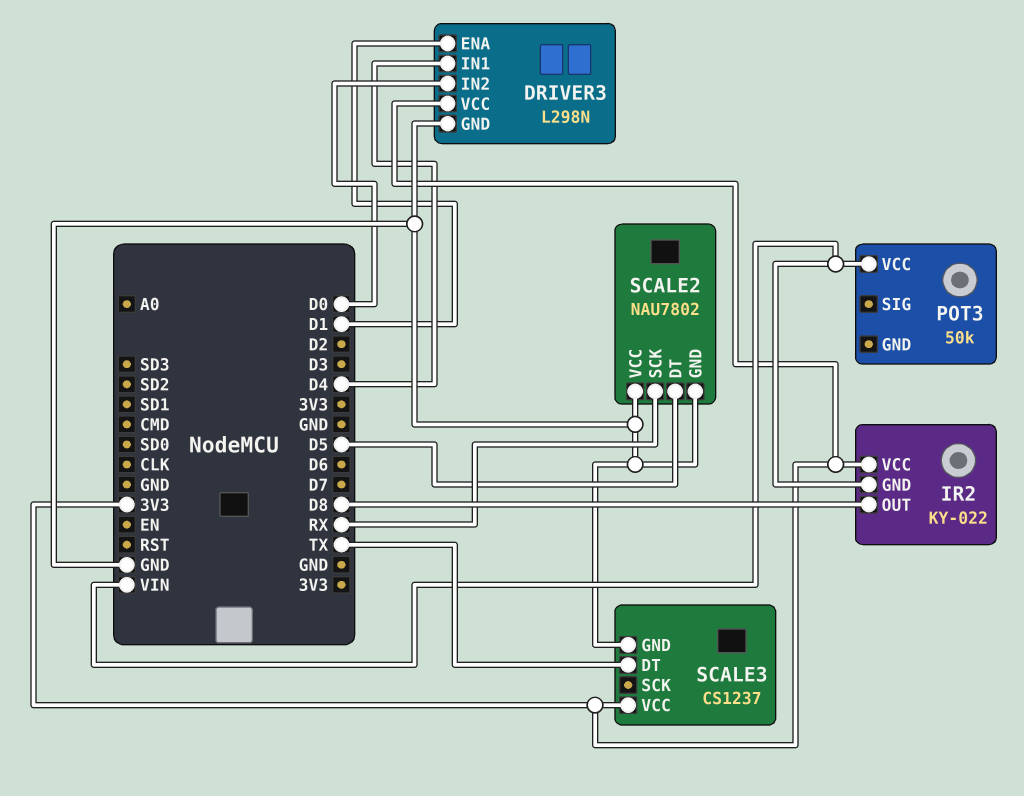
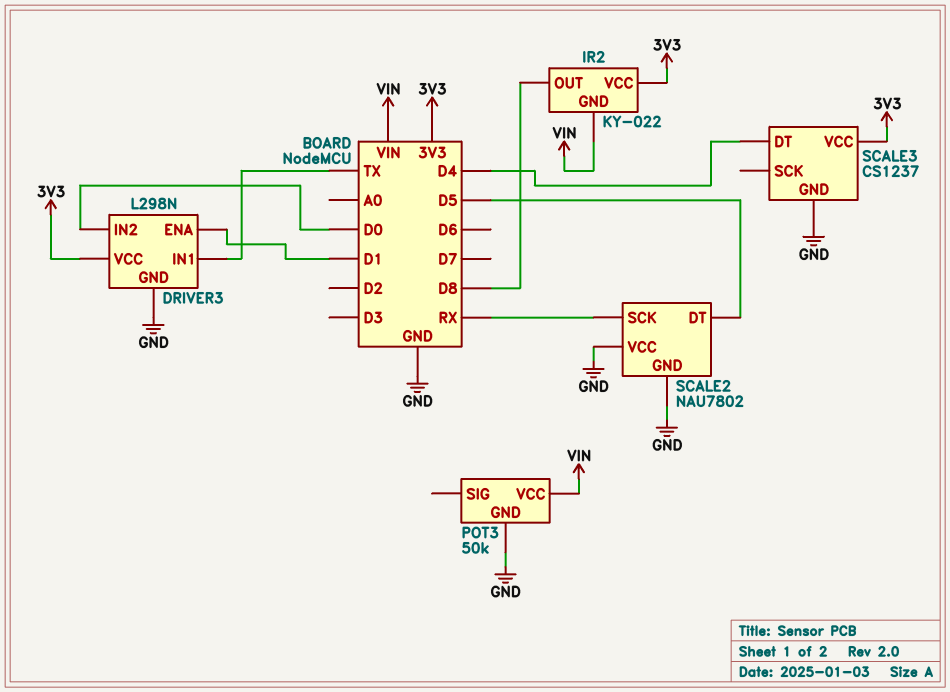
DRIVER3 pin IN1: D4 -> TX
POT3 pin GND: none -> GND
SCALE3 pin DT: TX -> D4

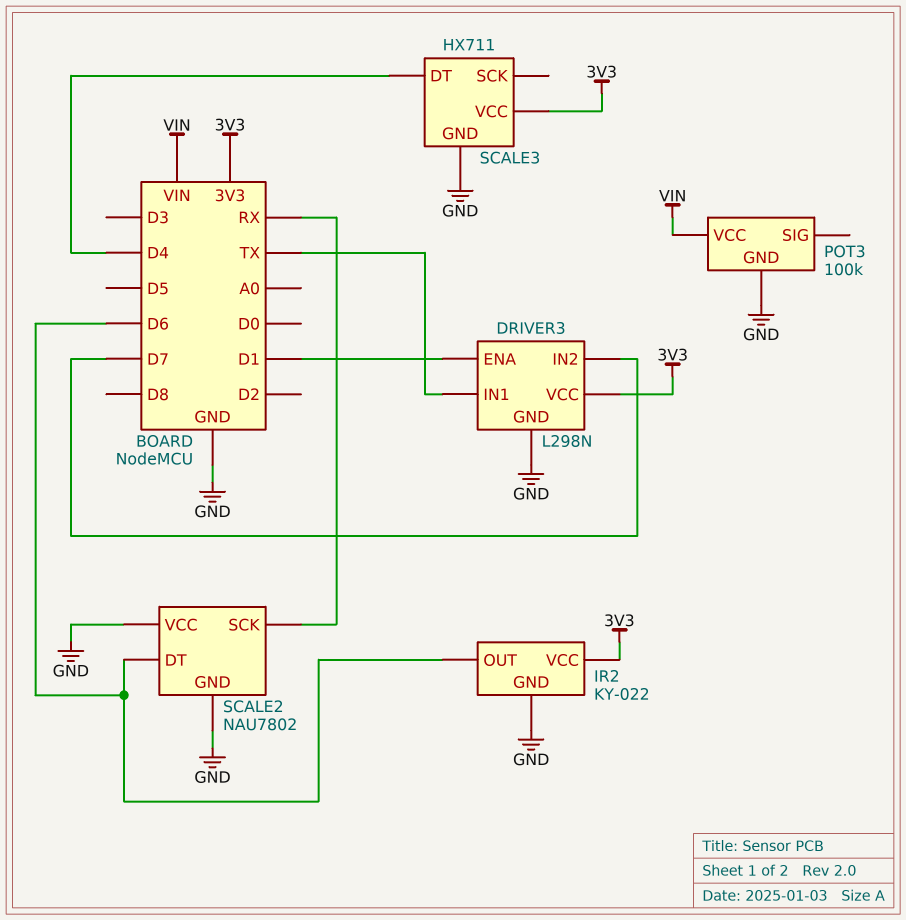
DRIVER3 pin IN2: D0 -> D7
IR2 pin GND: VIN -> GND
IR2 pin OUT: D8 -> D6
POT3: 50k -> 100k
SCALE2 pin DT: D5 -> D6
SCALE3: CS1237 -> HX711

